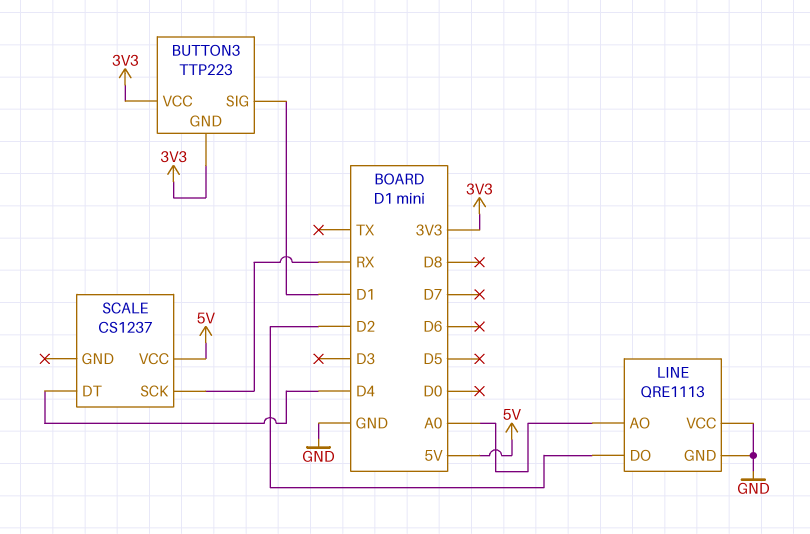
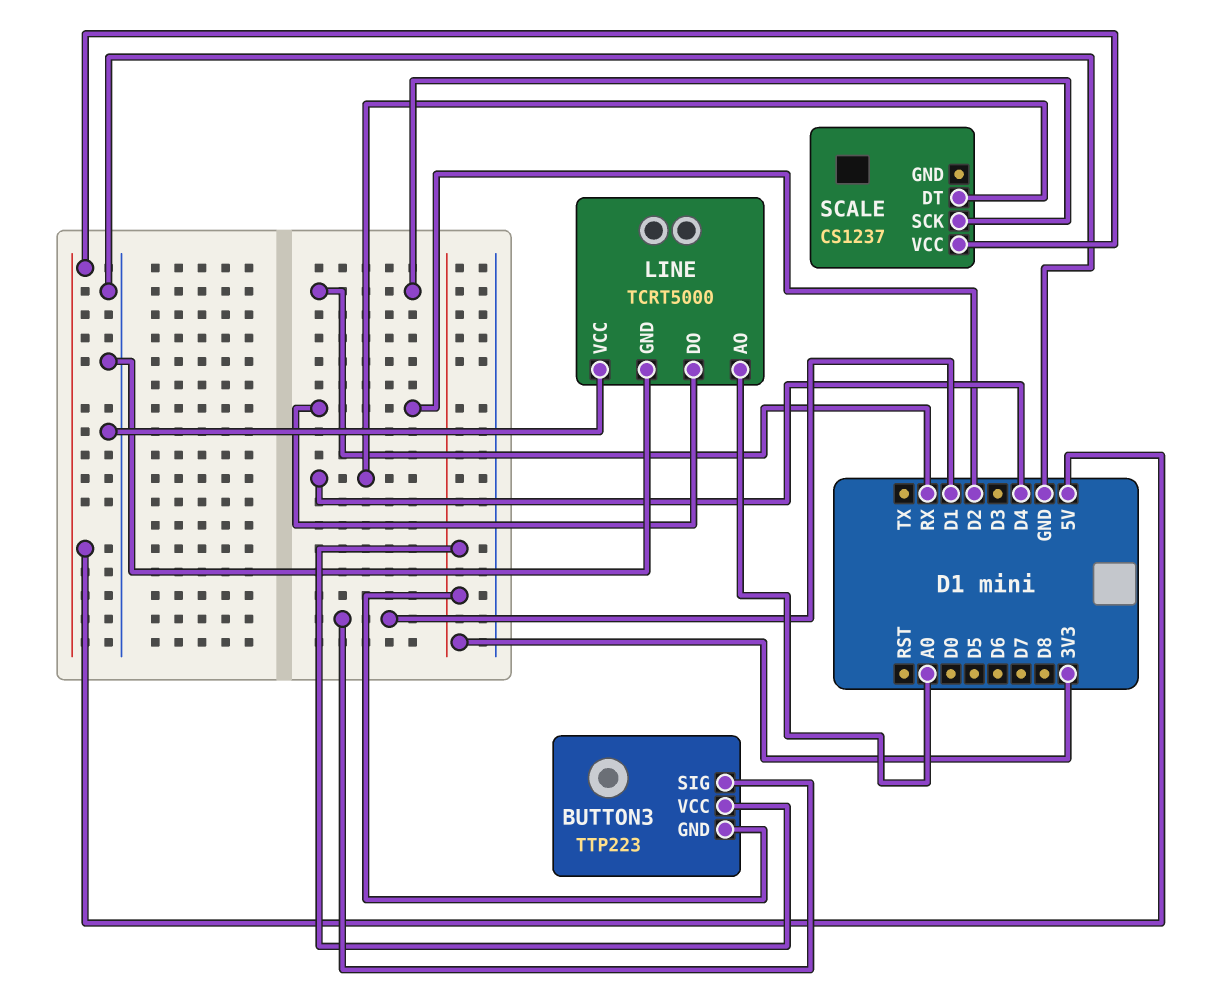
LINE: QRE1113 -> TCRT5000

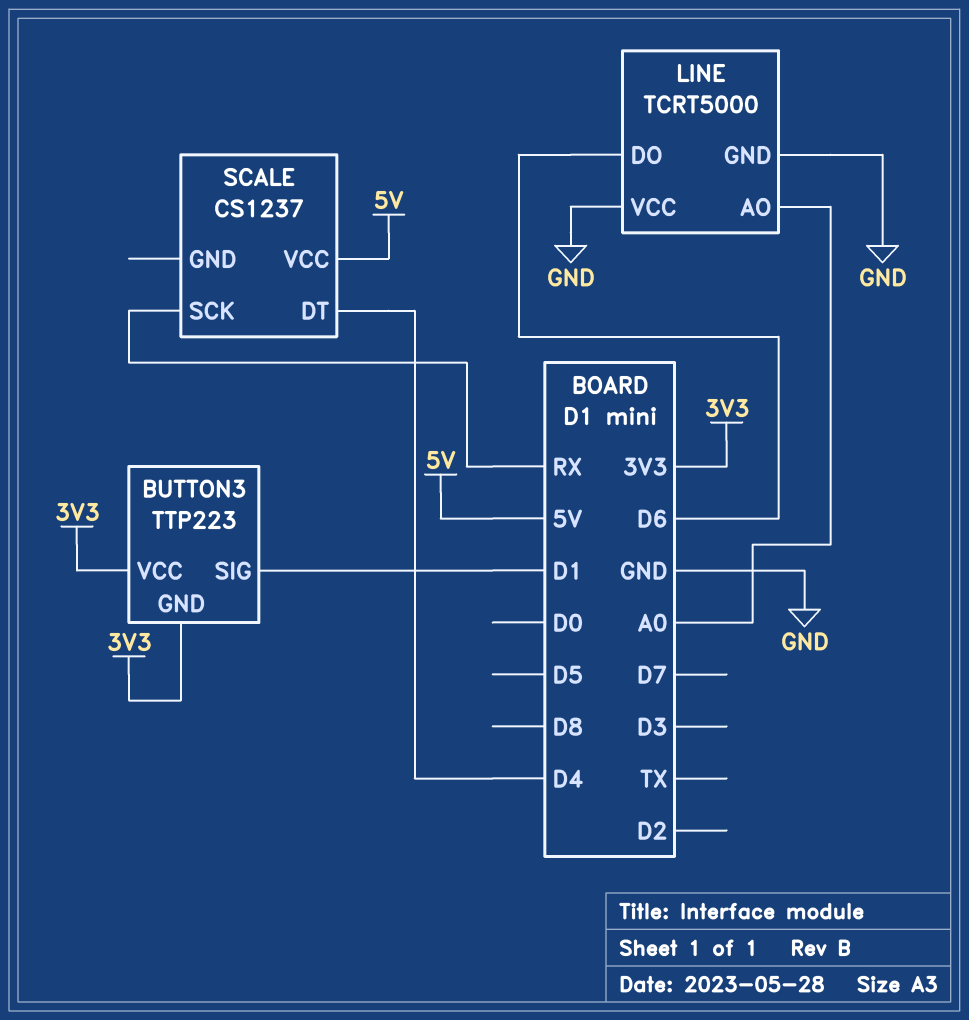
LINE pin DO: D2 -> D6

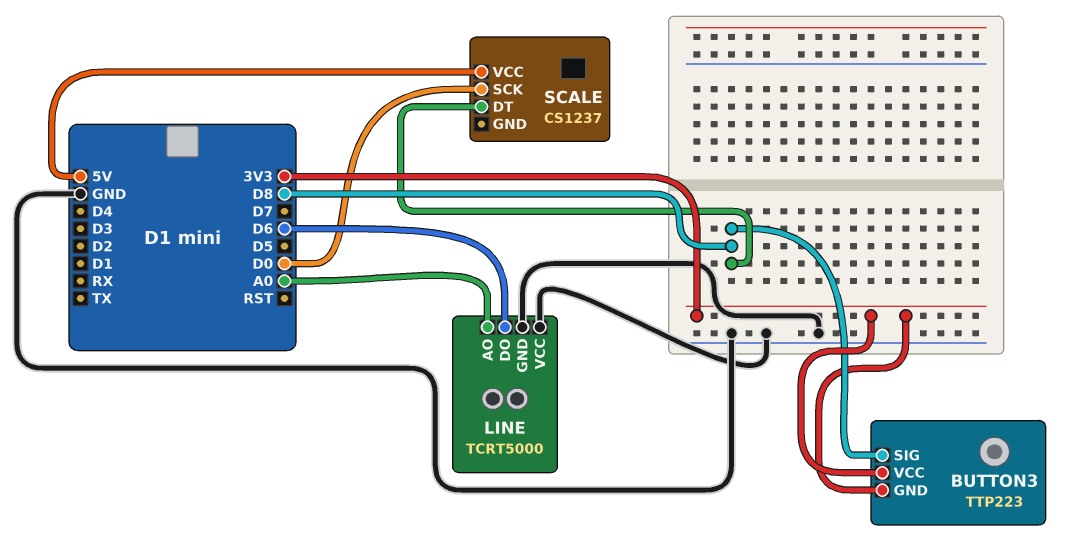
BUTTON3 pin SIG: D1 -> D8
SCALE pin DT: D4 -> D8
SCALE pin SCK: RX -> D0

